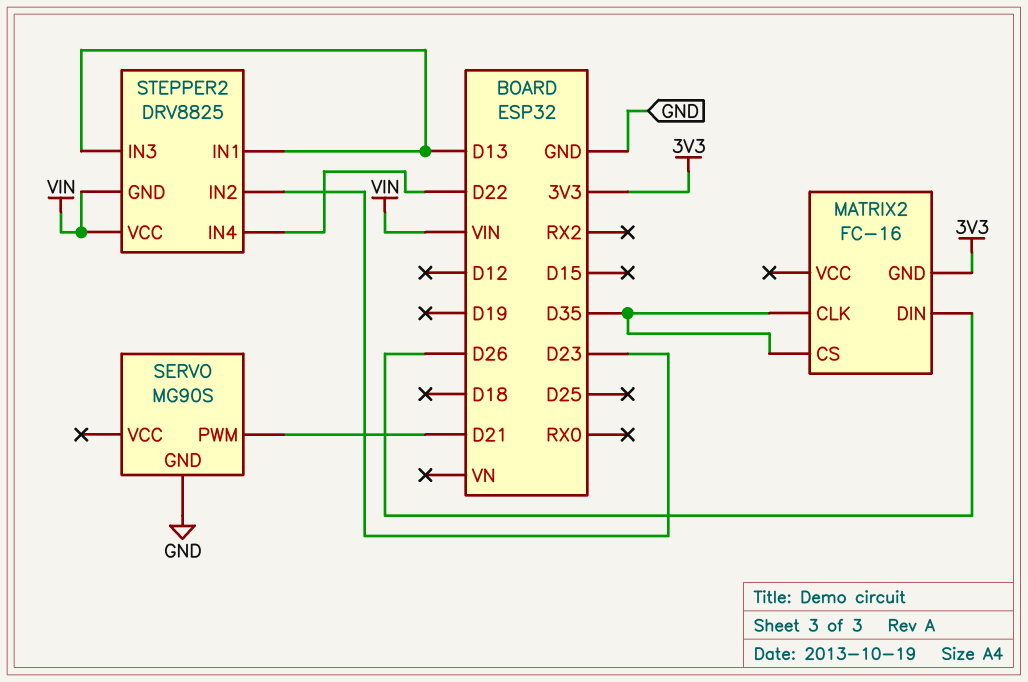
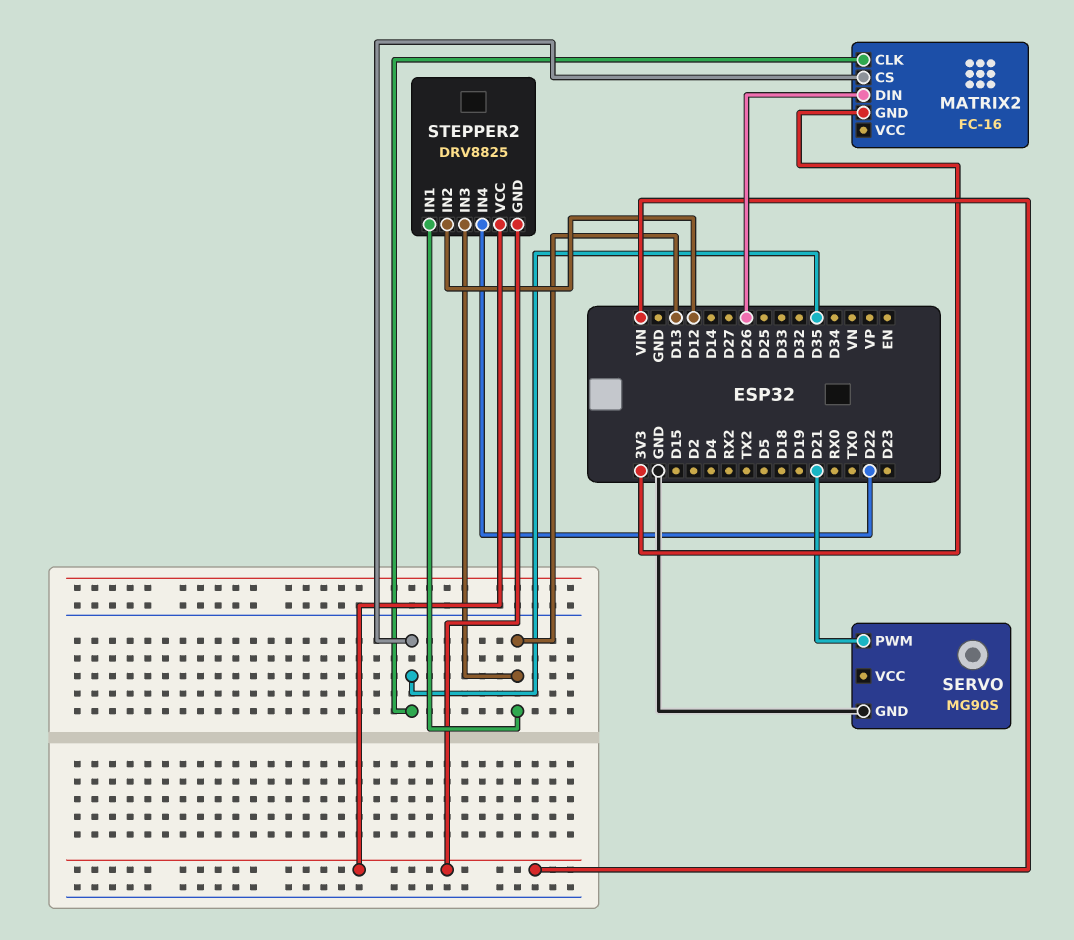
STEPPER2 pin IN2: D23 -> D12

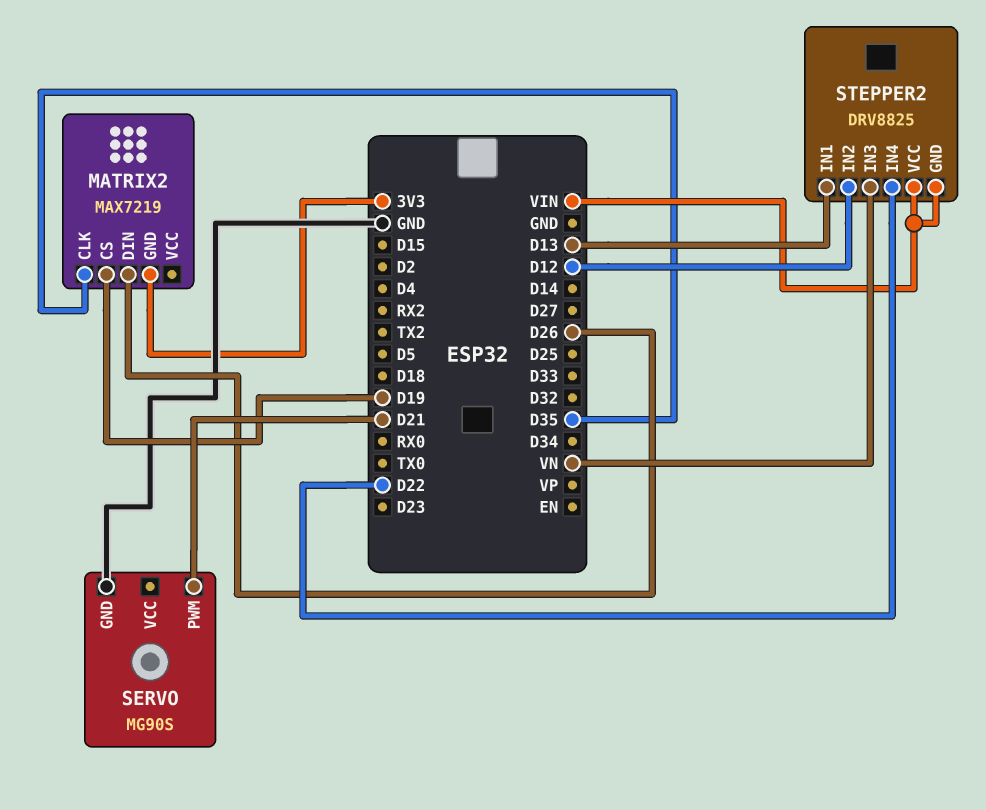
MATRIX2: FC-16 -> MAX7219
MATRIX2 pin CS: D35 -> D19
STEPPER2 pin IN3: D13 -> VN

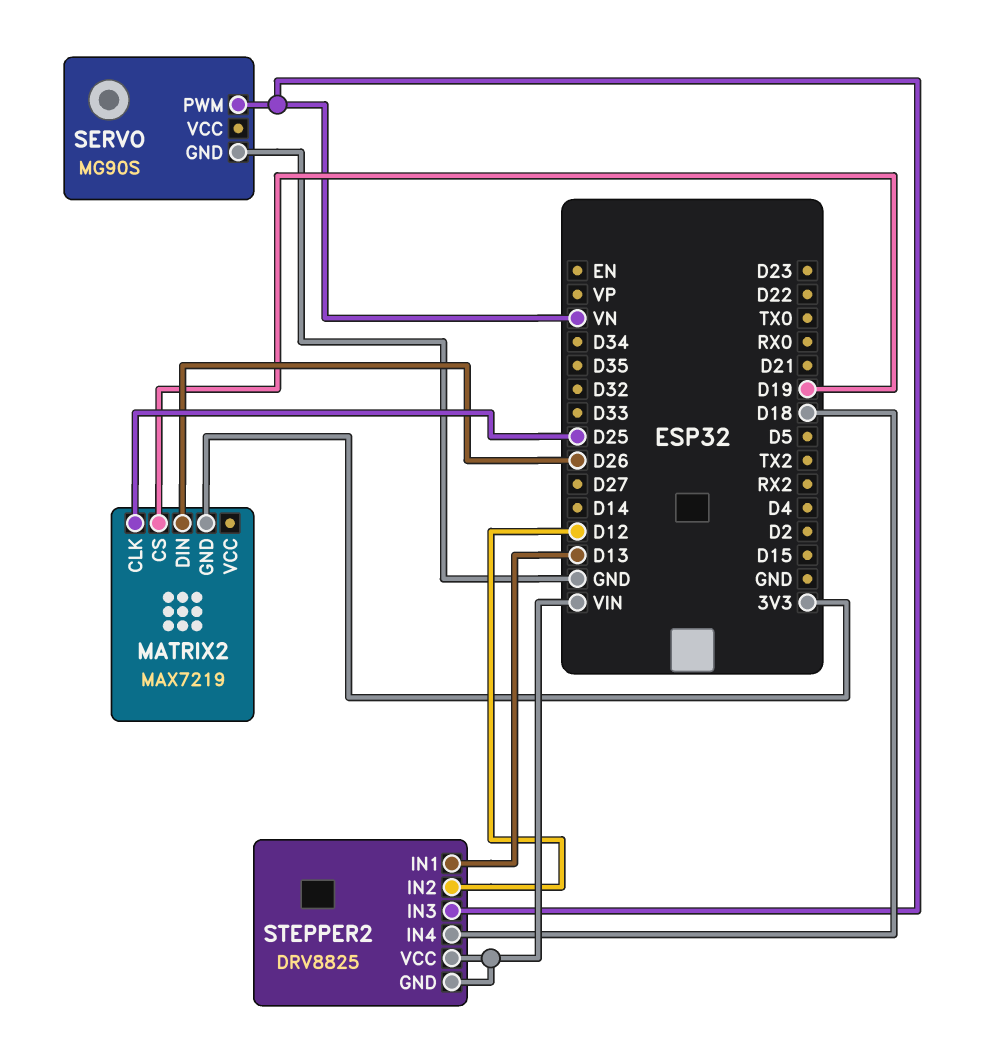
MATRIX2 pin CLK: D35 -> D25
SERVO pin PWM: D21 -> VN
STEPPER2 pin IN4: D22 -> D18

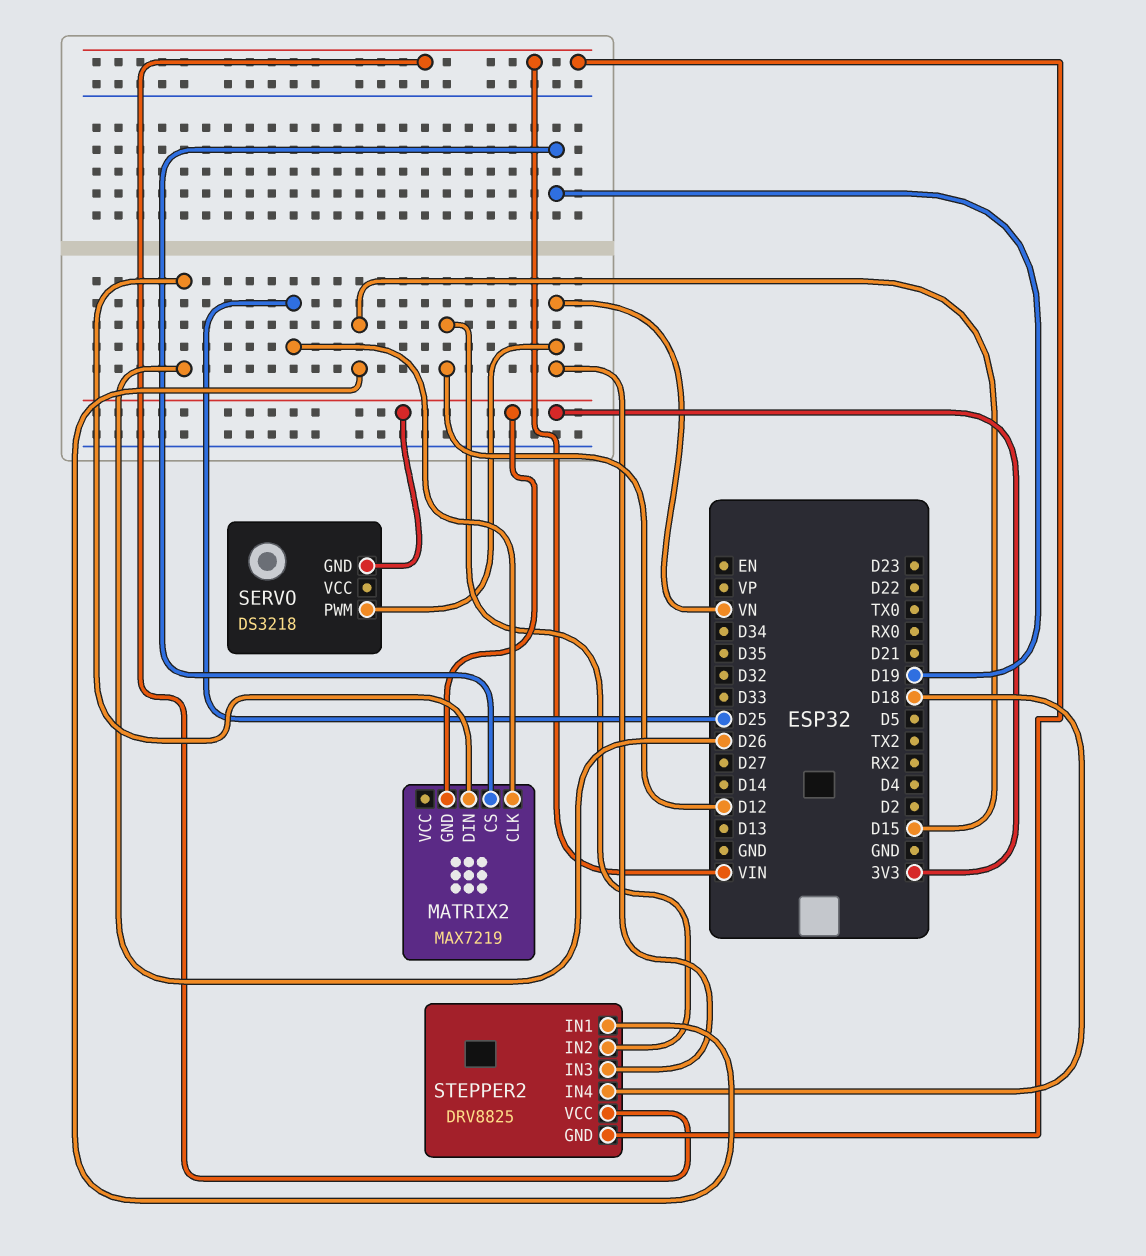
SERVO: MG90S -> DS3218
SERVO pin GND: GND -> 3V3
STEPPER2 pin IN1: D13 -> D15

